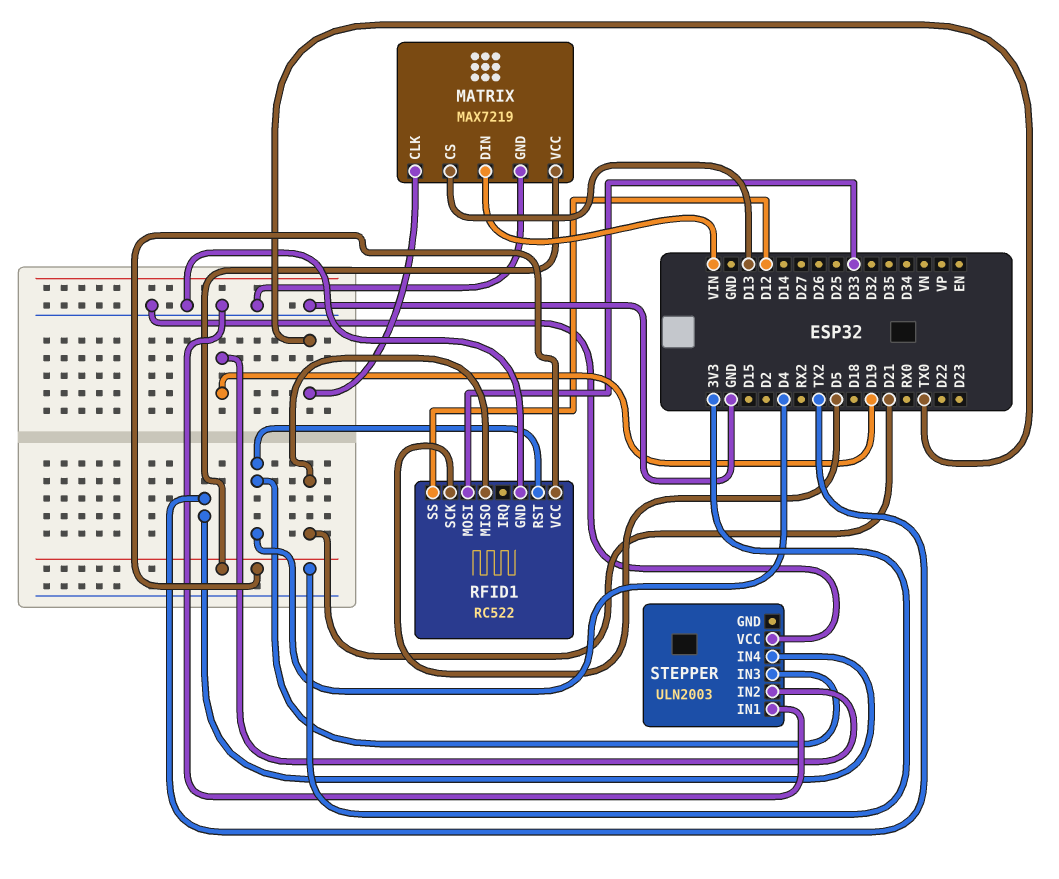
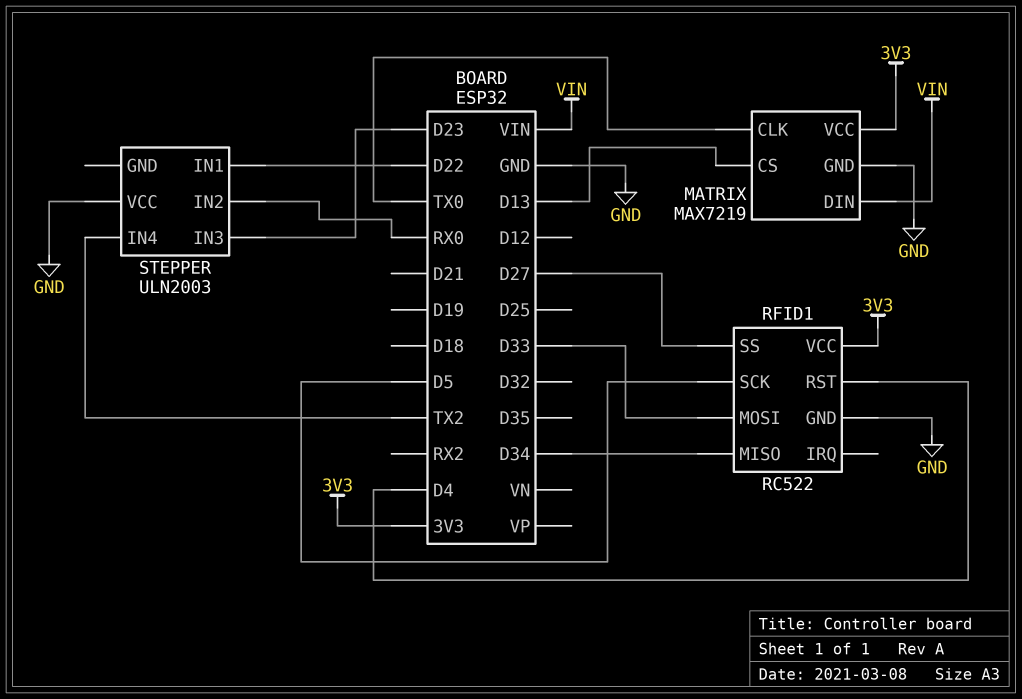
RFID1 pin MISO: D21 -> D34
RFID1 pin SS: D12 -> D27
STEPPER pin IN1: GND -> D22
STEPPER pin IN2: D19 -> RX0
STEPPER pin IN3: D4 -> D23

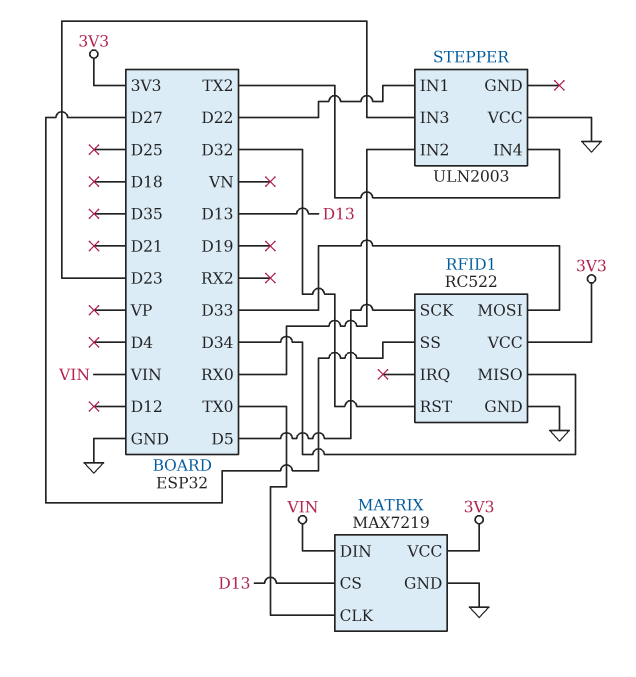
RFID1 pin RST: D4 -> D32

